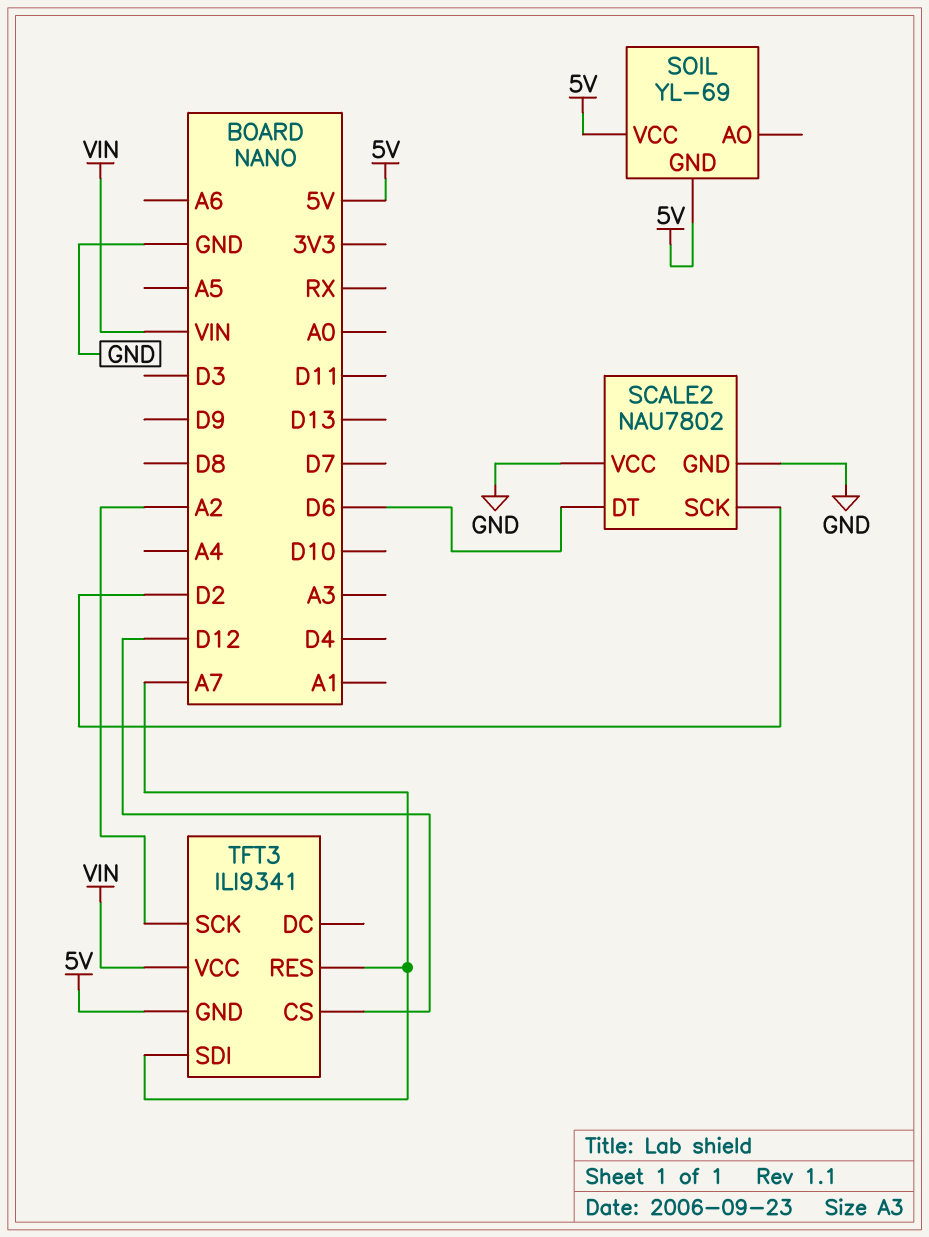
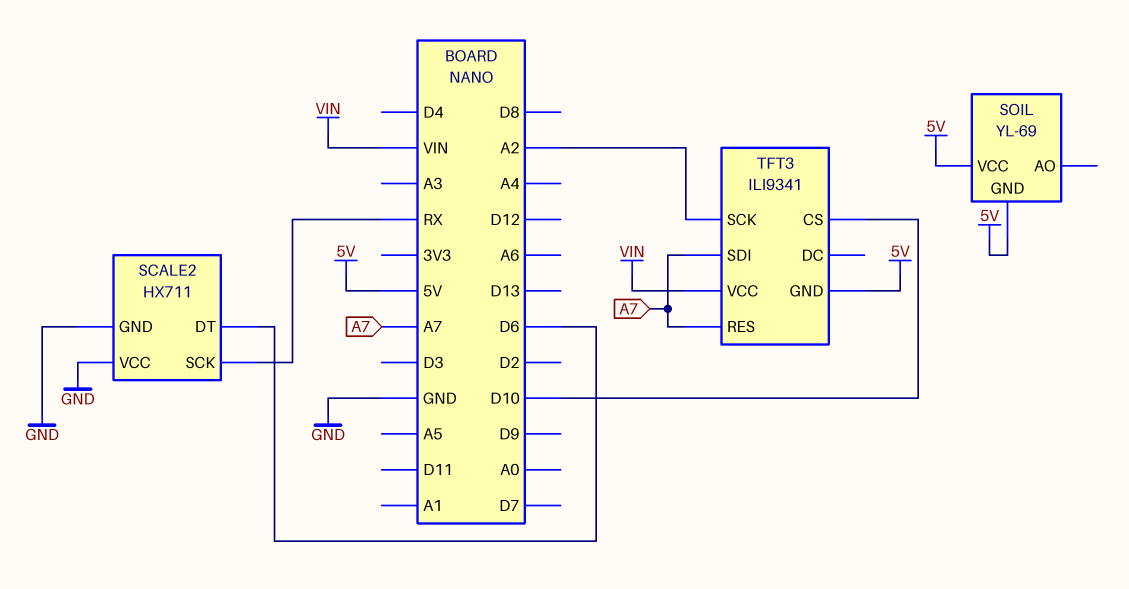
SCALE2: NAU7802 -> HX711
SCALE2 pin SCK: D2 -> RX
TFT3 pin CS: D12 -> D10

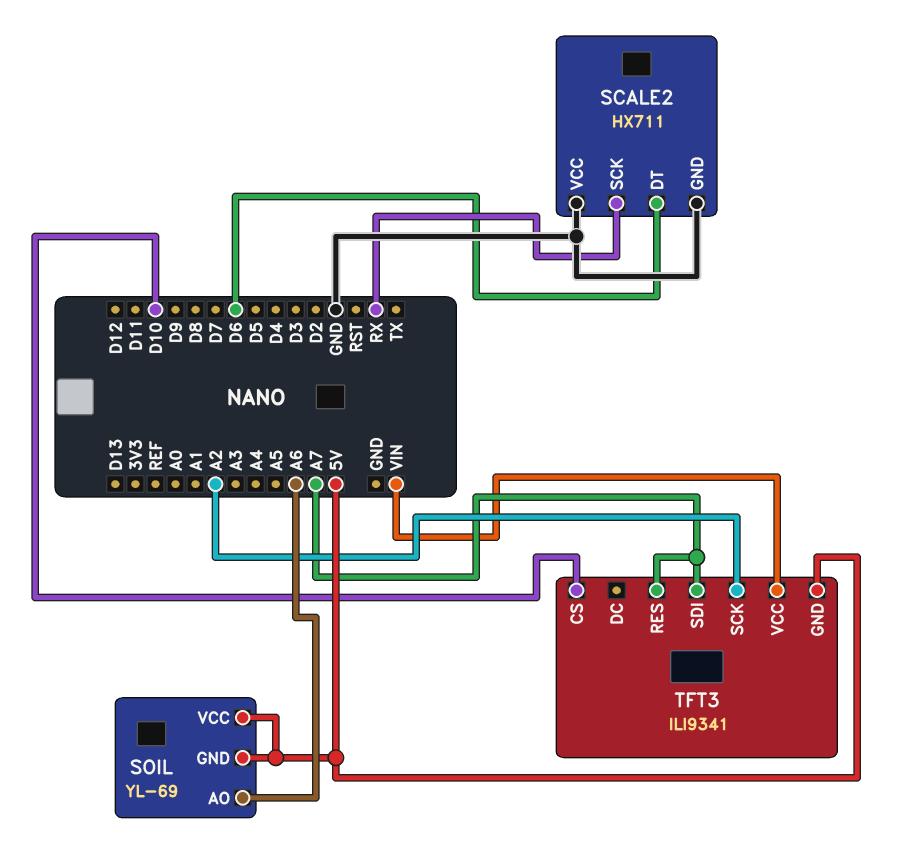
SOIL pin AO: none -> A6

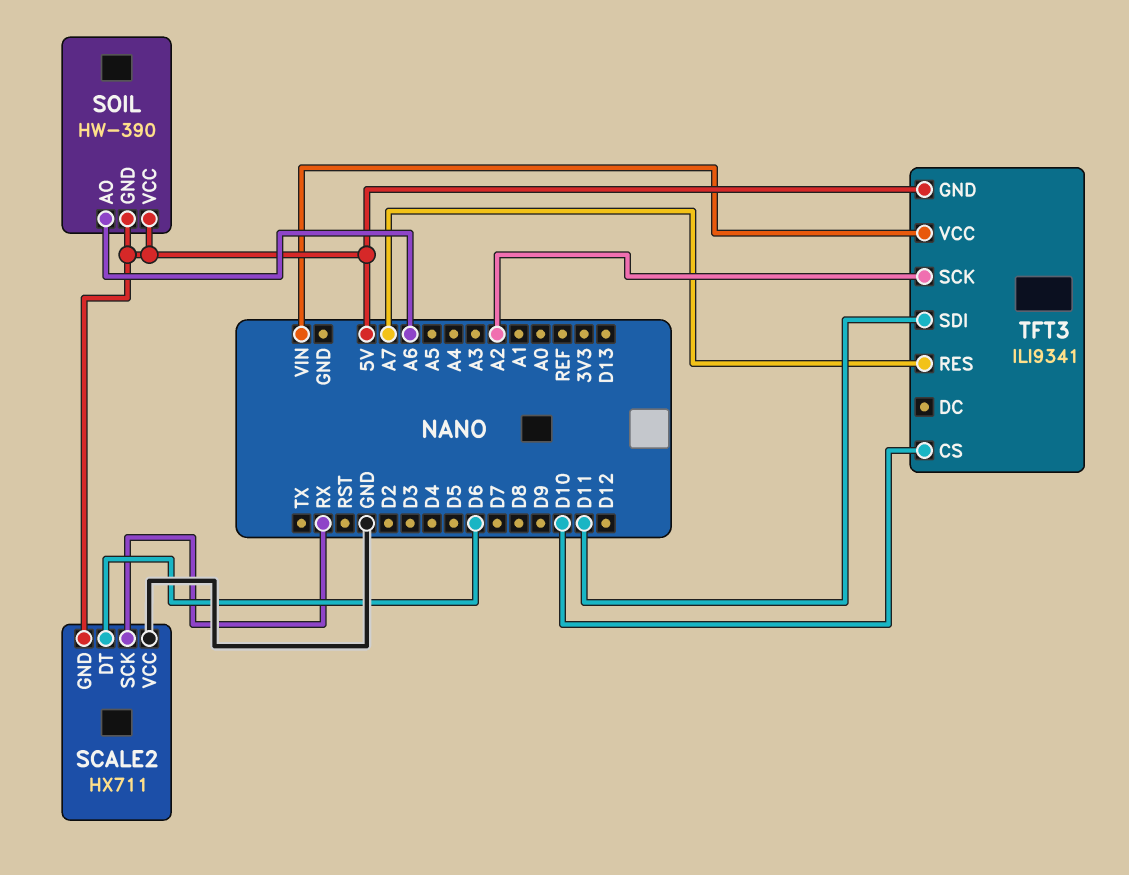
SCALE2 pin GND: GND -> 5V
SOIL: YL-69 -> HW-390
TFT3 pin SDI: A7 -> D11

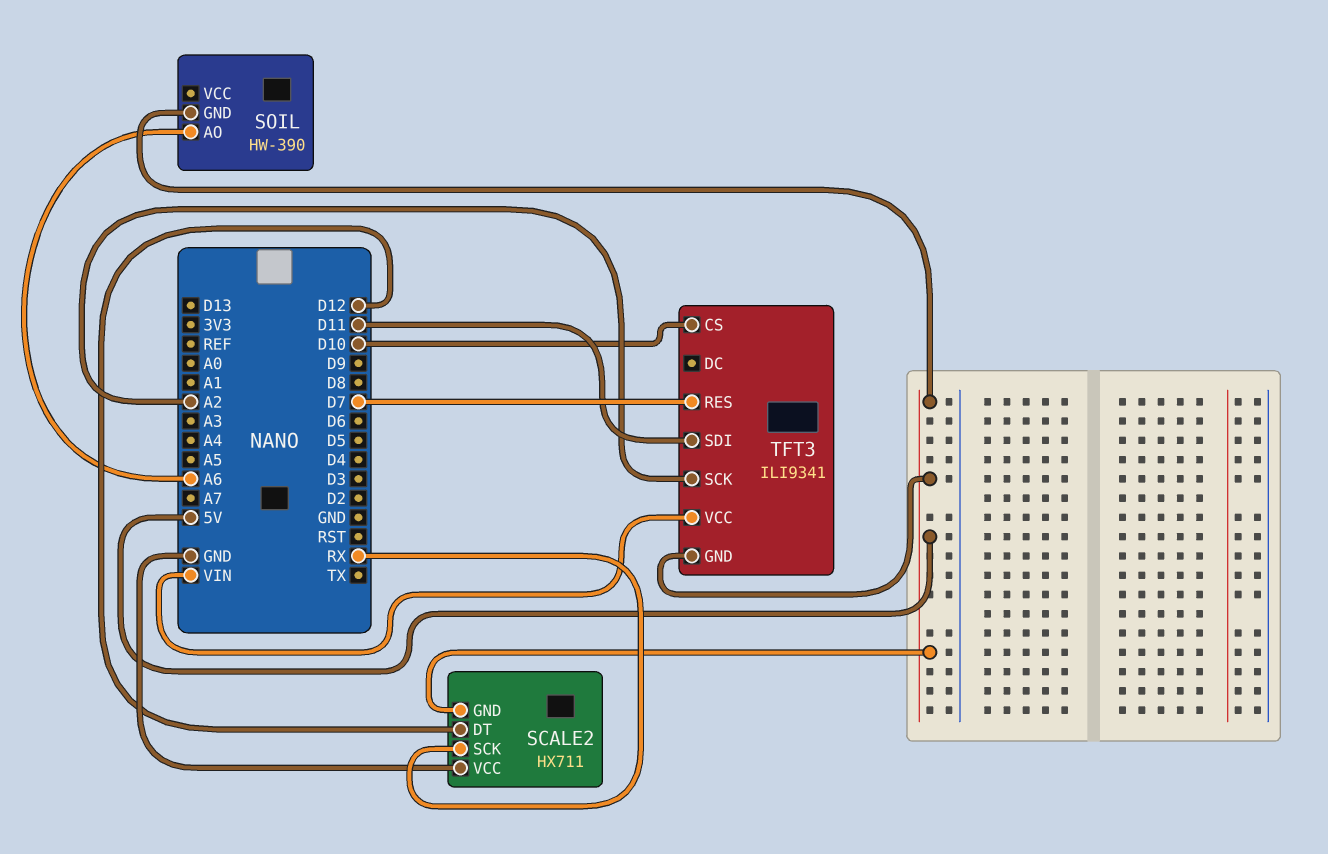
SCALE2 pin DT: D6 -> D12
SOIL pin VCC: 5V -> none
TFT3 pin RES: A7 -> D7

